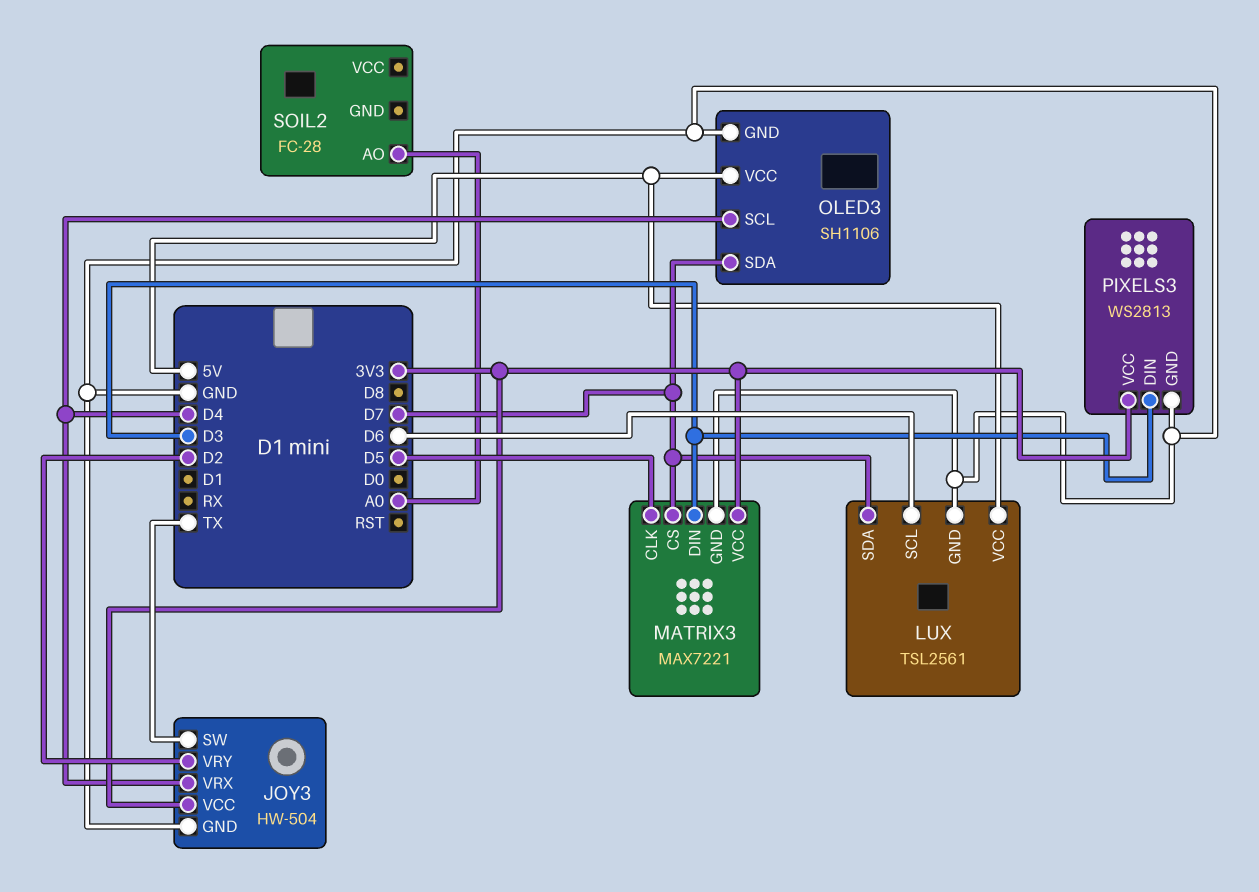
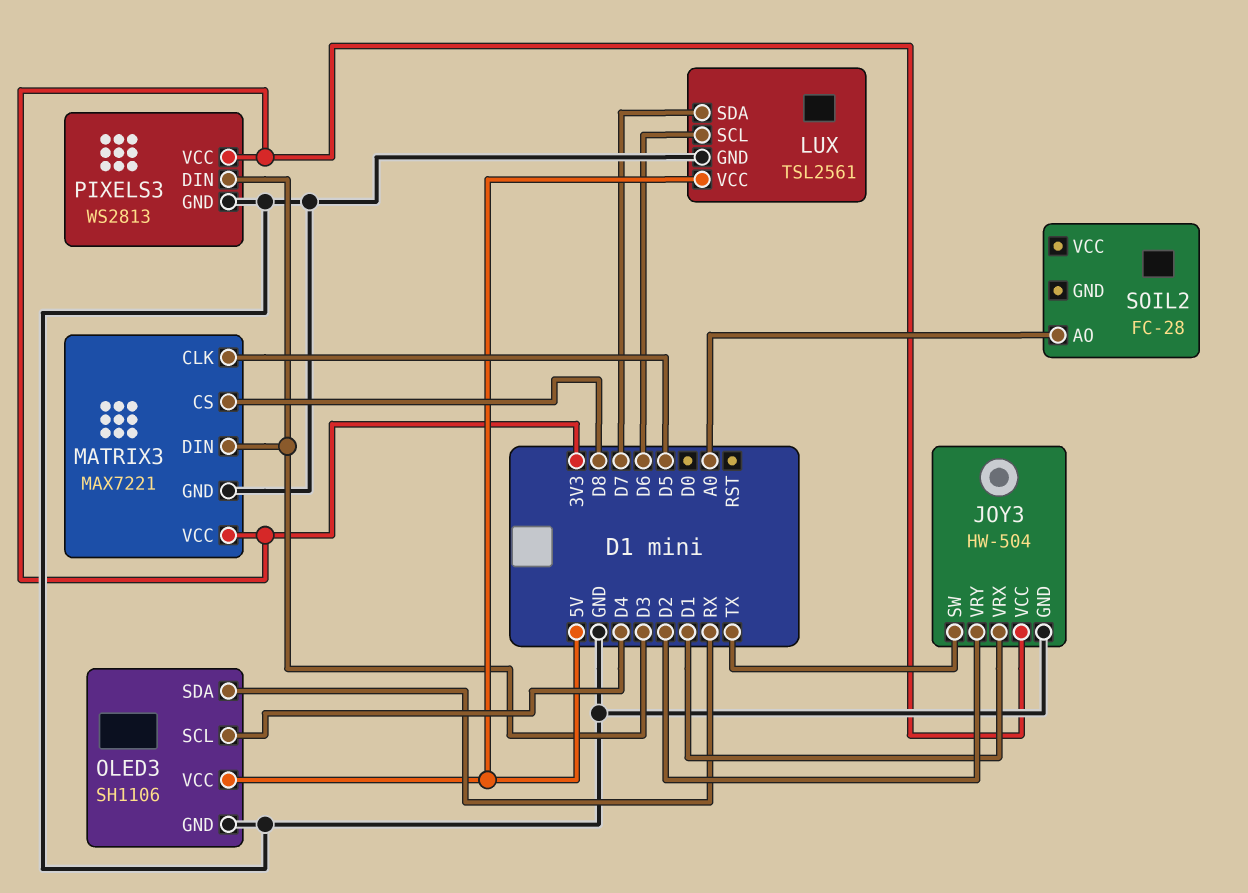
JOY3 pin VRX: D4 -> D1
MATRIX3 pin CS: D7 -> D8
OLED3 pin SDA: D7 -> RX

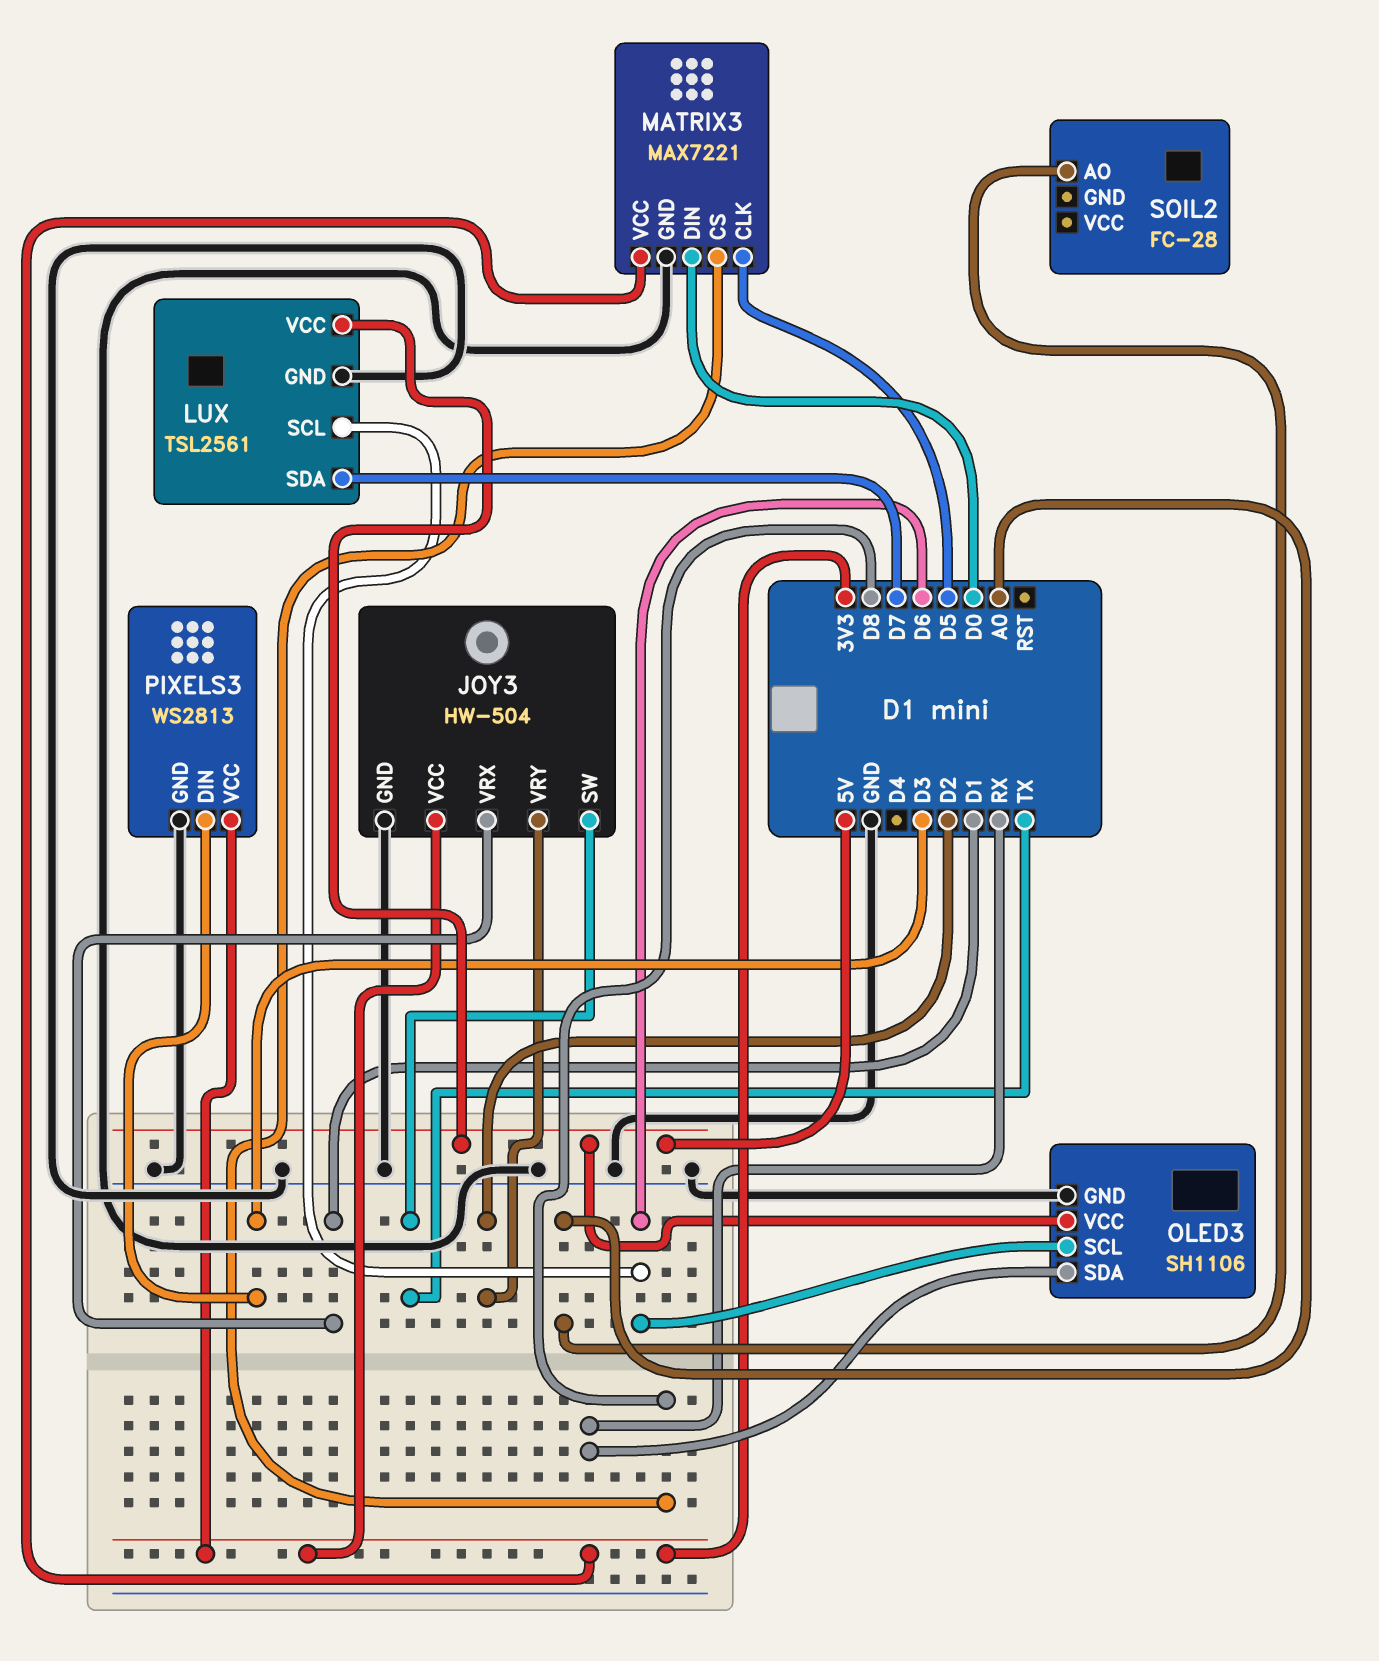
MATRIX3 pin DIN: D3 -> D0
OLED3 pin SCL: D4 -> D6

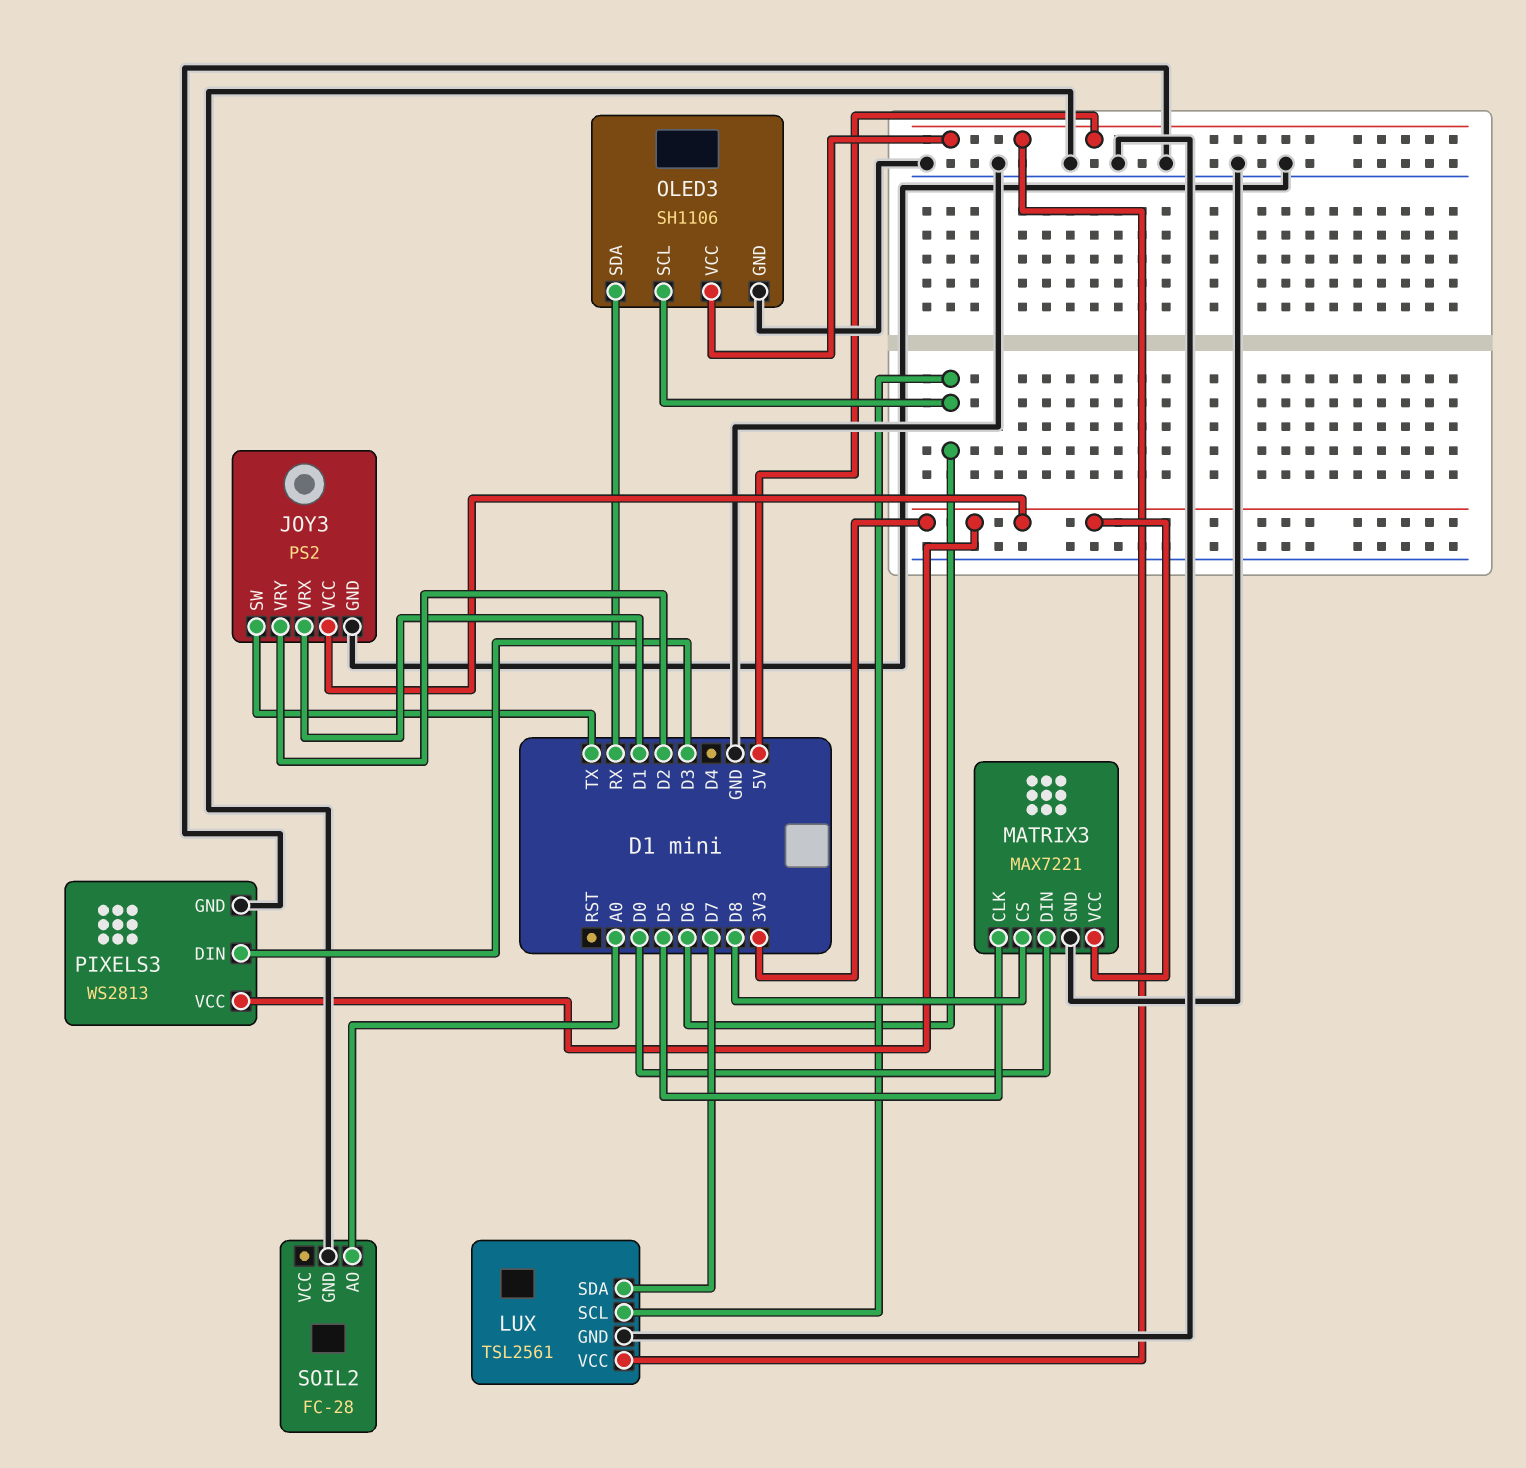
JOY3: HW-504 -> PS2
SOIL2 pin GND: none -> GND

